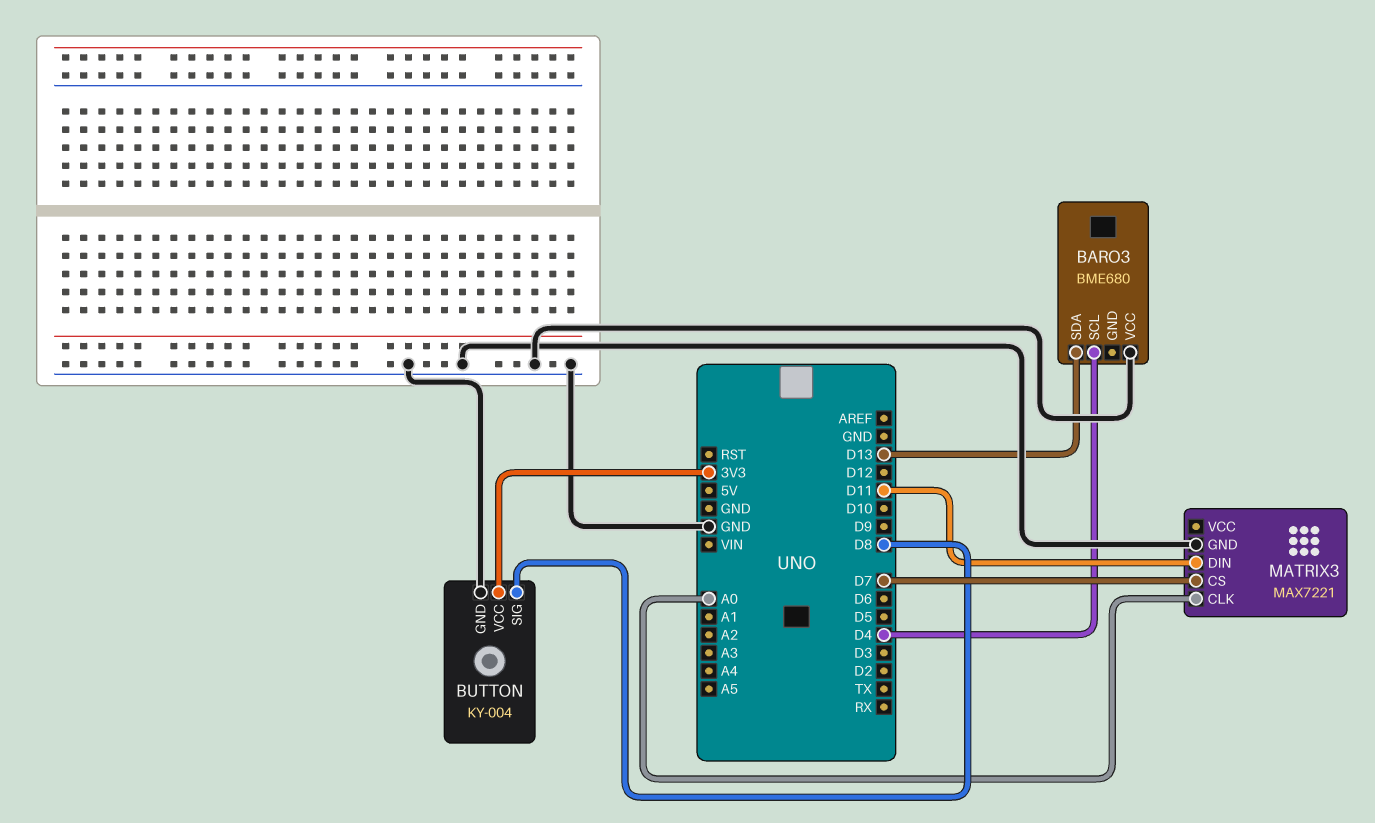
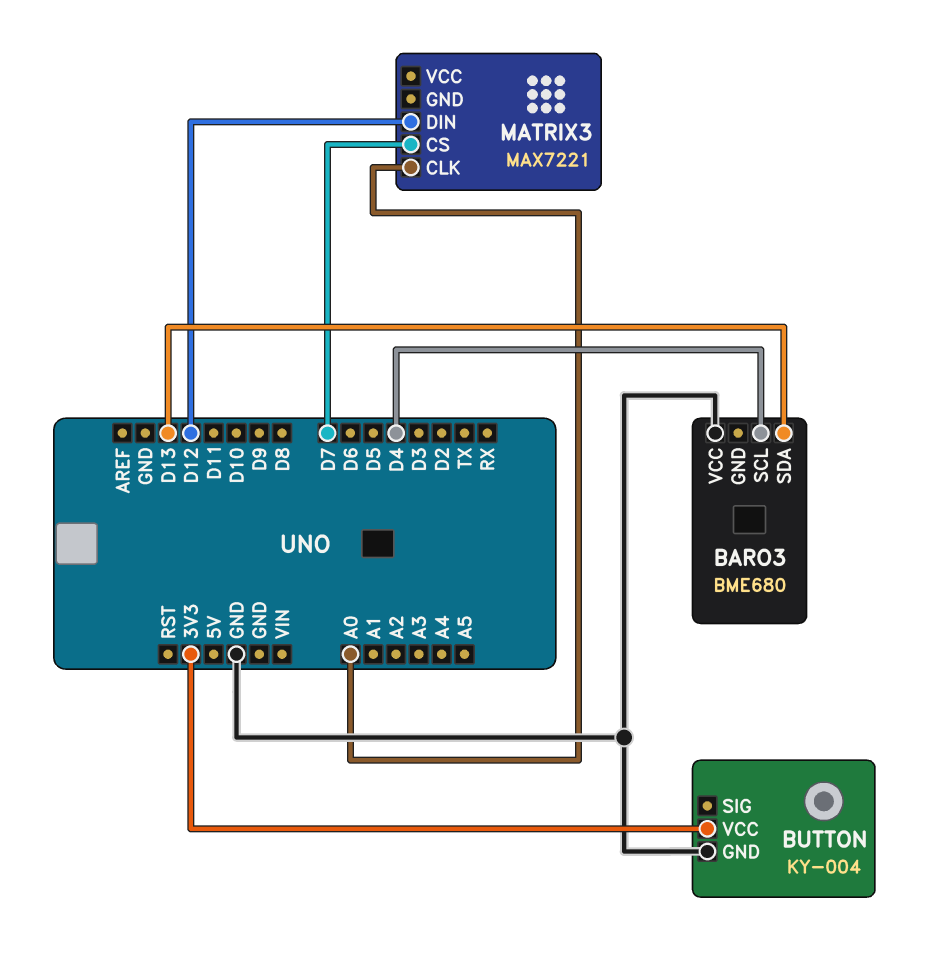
BUTTON pin SIG: D8 -> none
MATRIX3 pin DIN: D11 -> D12
MATRIX3 pin GND: GND -> none

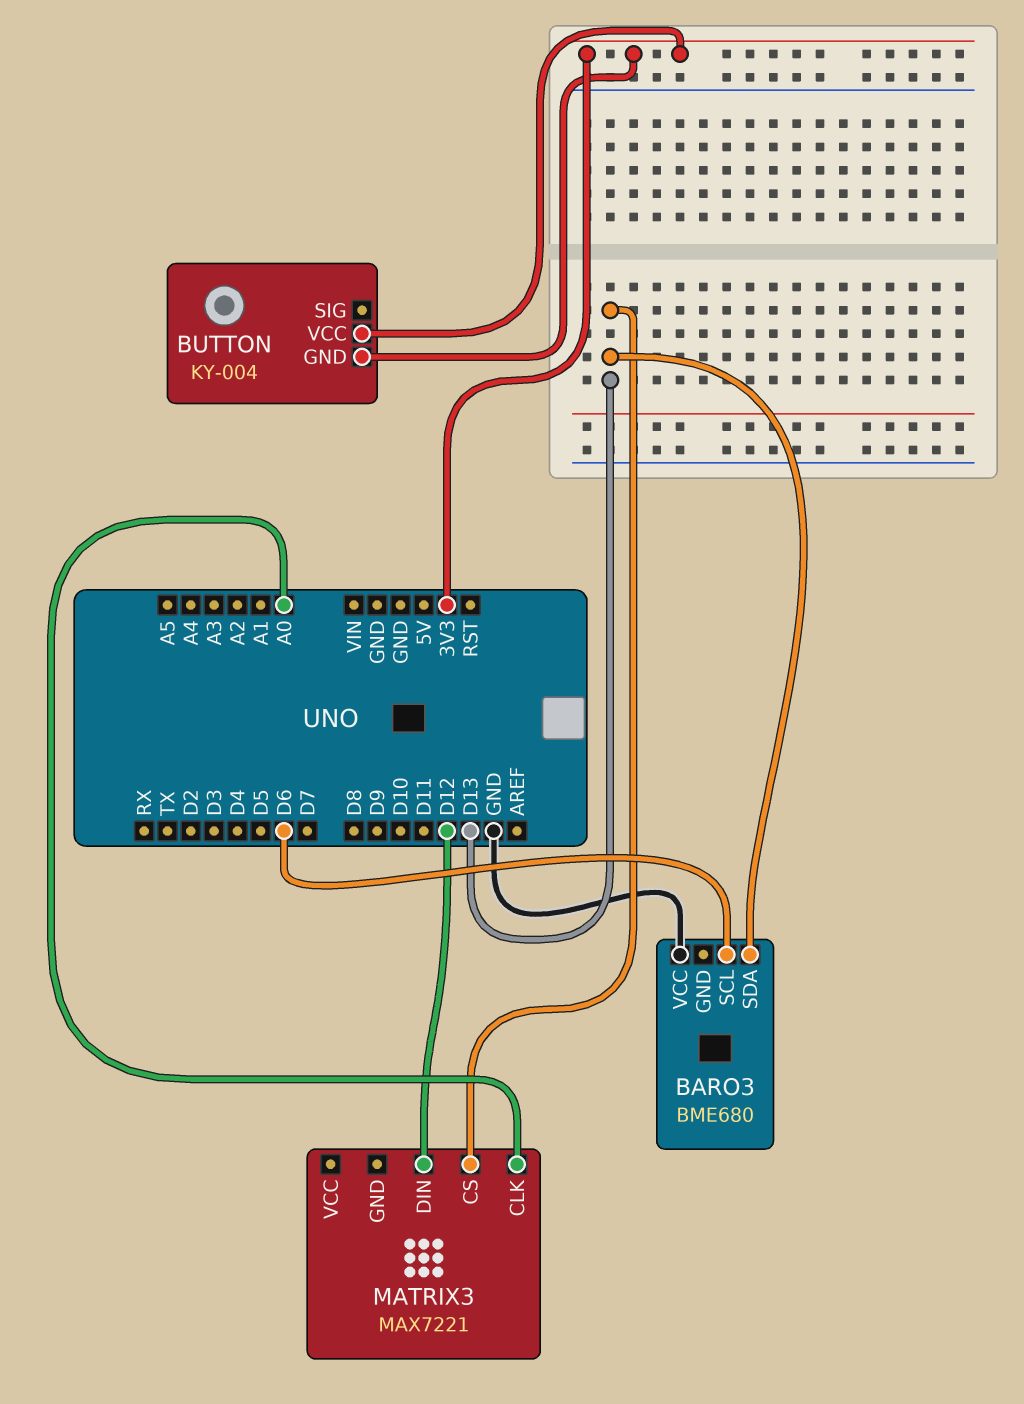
BARO3 pin SCL: D4 -> D6
BUTTON pin GND: GND -> 3V3
MATRIX3 pin CS: D7 -> D13

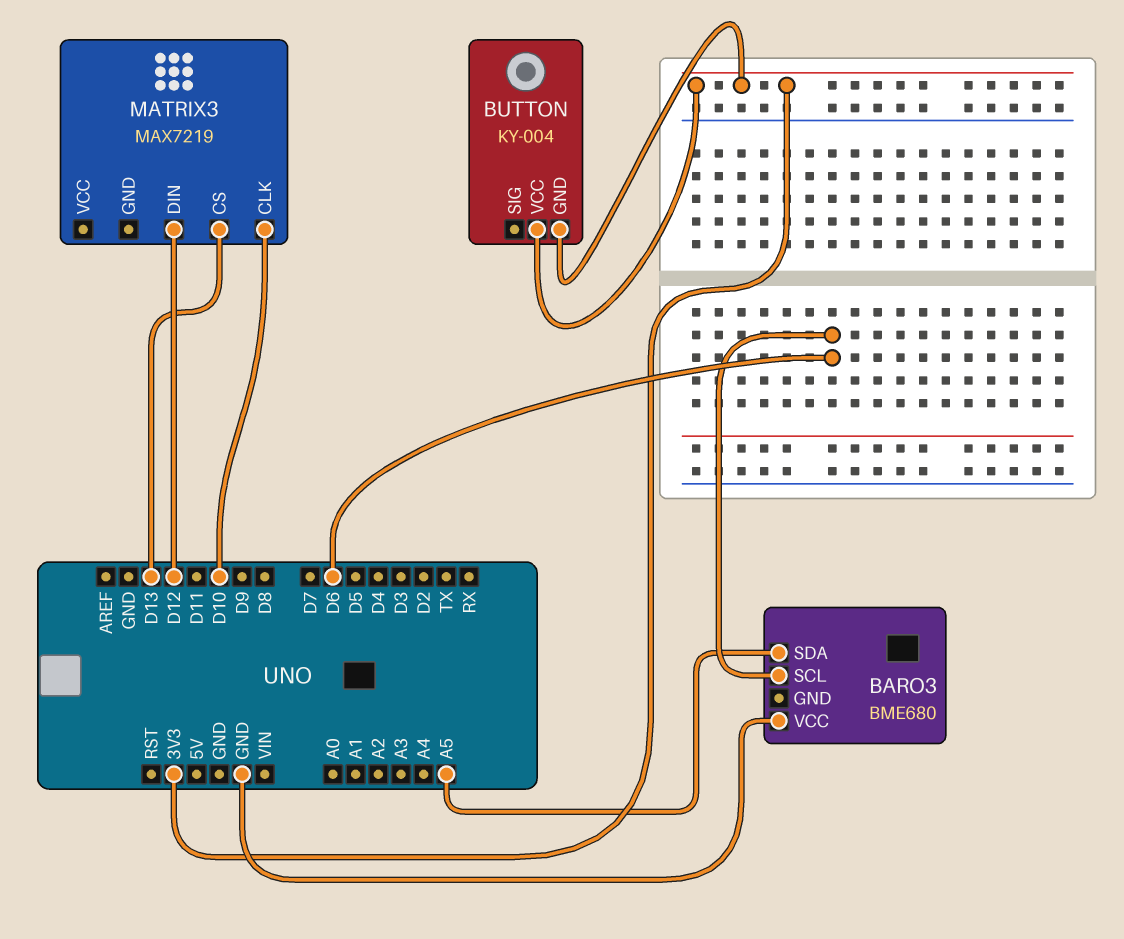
BARO3 pin SDA: D13 -> A5
MATRIX3: MAX7221 -> MAX7219
MATRIX3 pin CLK: A0 -> D10

